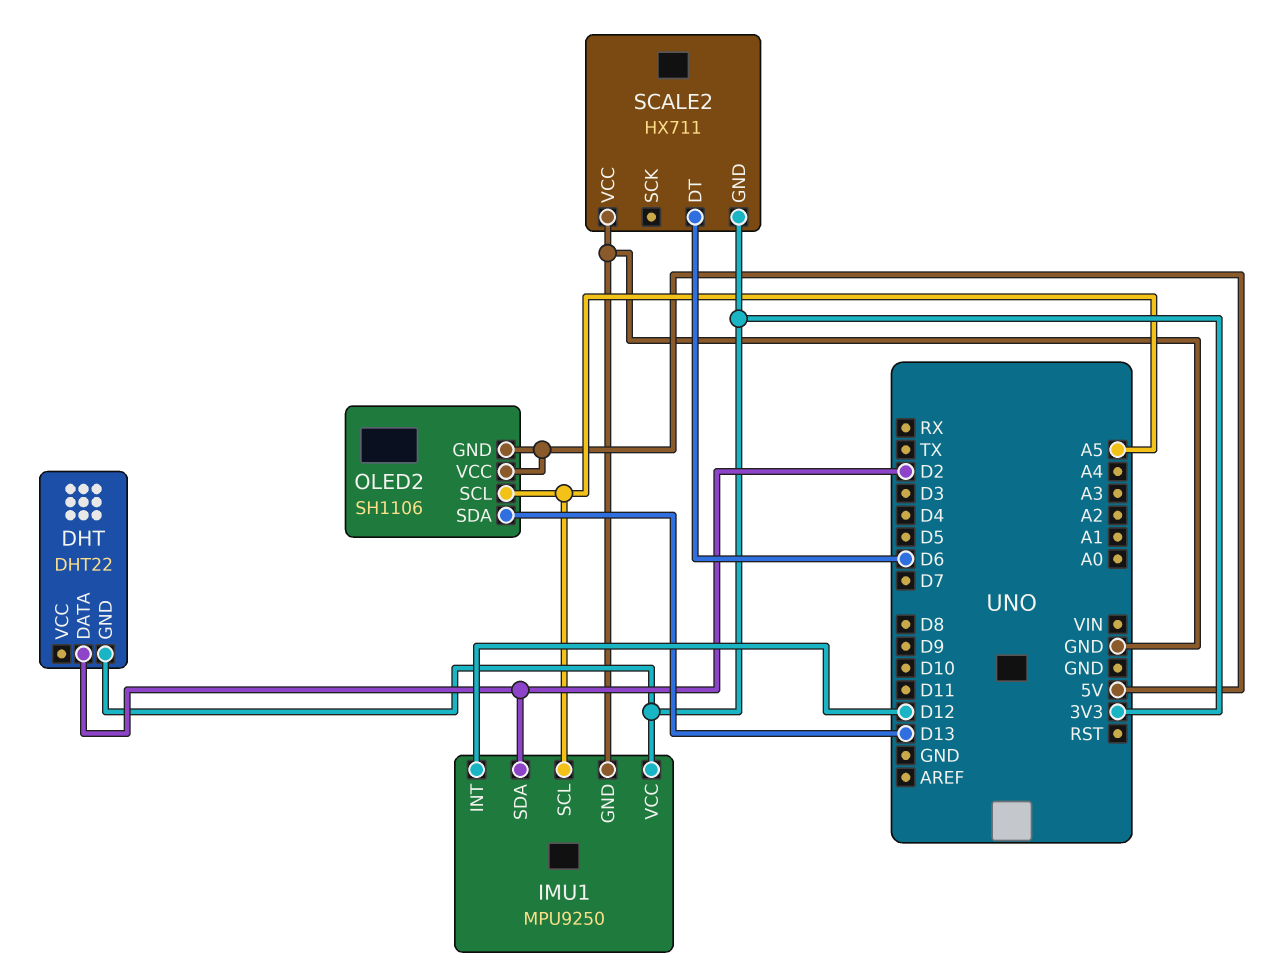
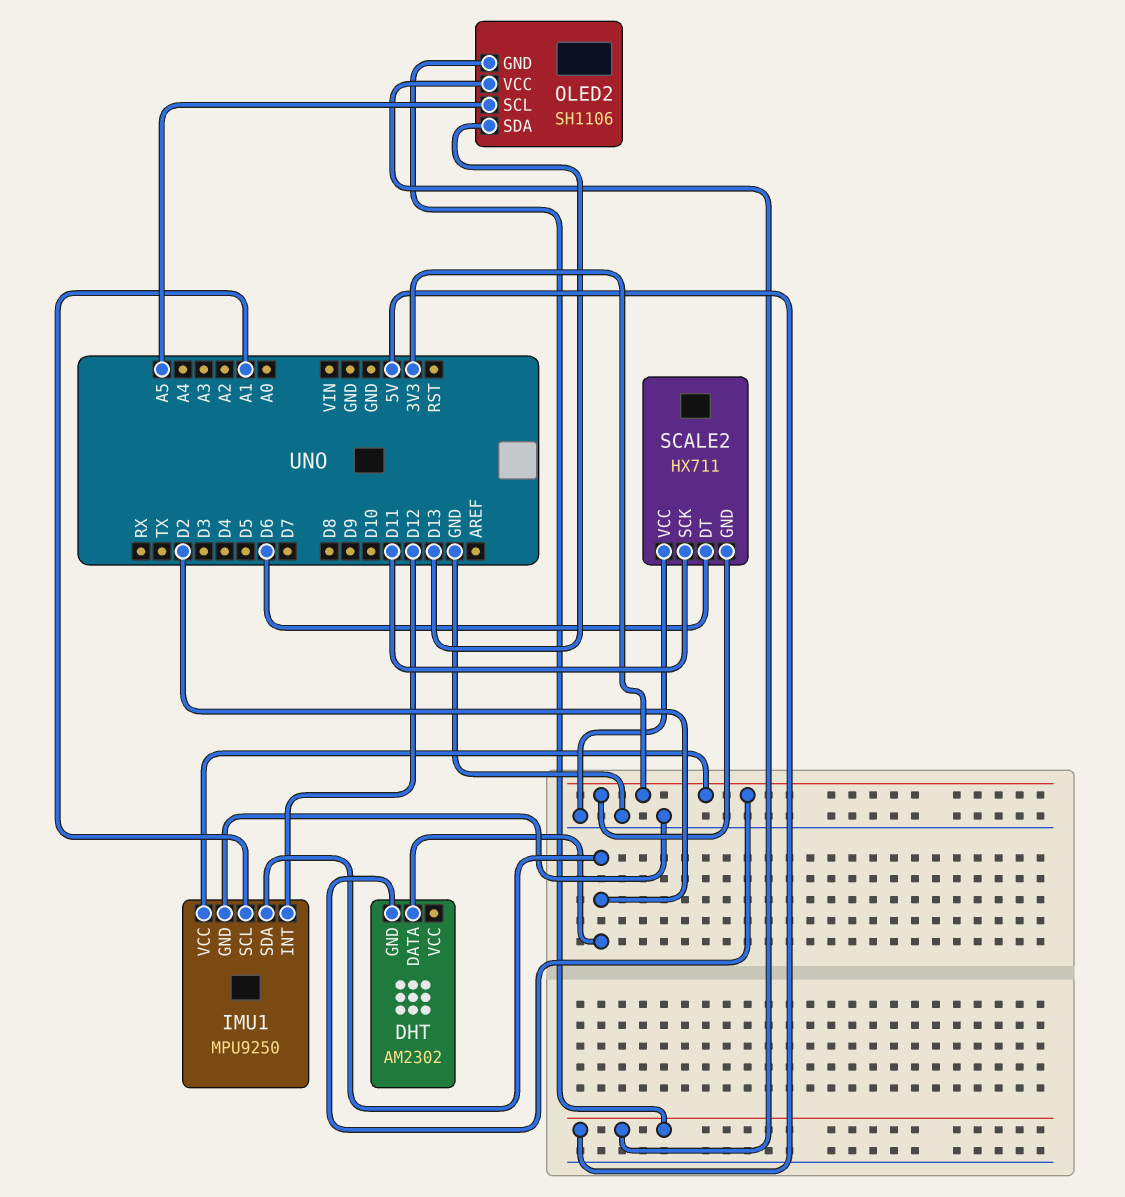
DHT: DHT22 -> AM2302
IMU1 pin SCL: A5 -> A1
SCALE2 pin SCK: none -> D11

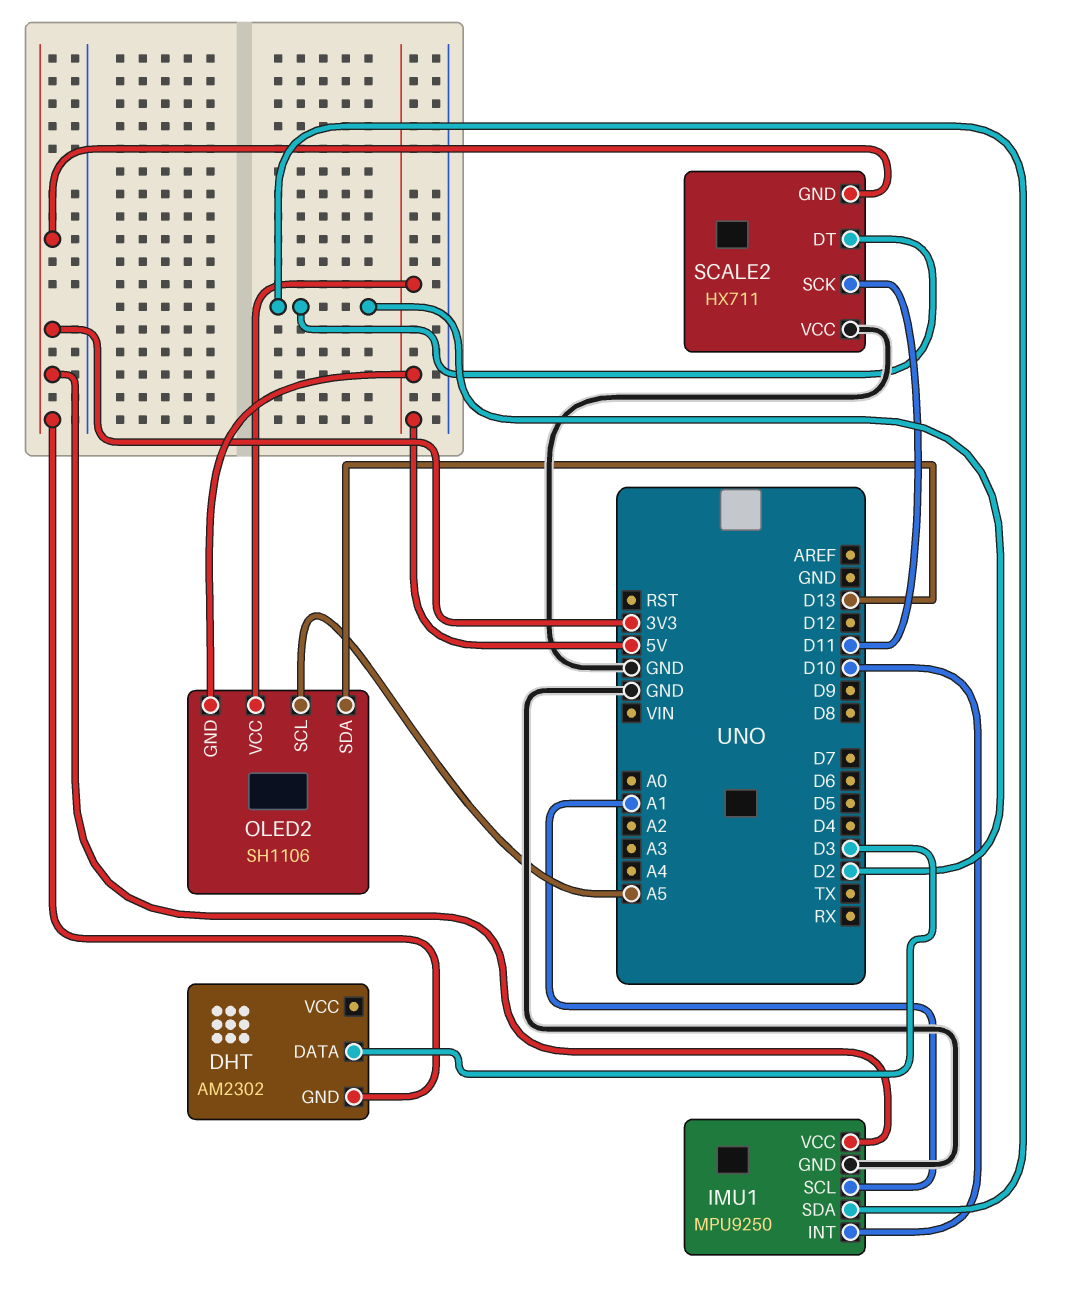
DHT pin DATA: D2 -> D3
IMU1 pin INT: D12 -> D10
SCALE2 pin DT: D6 -> D2

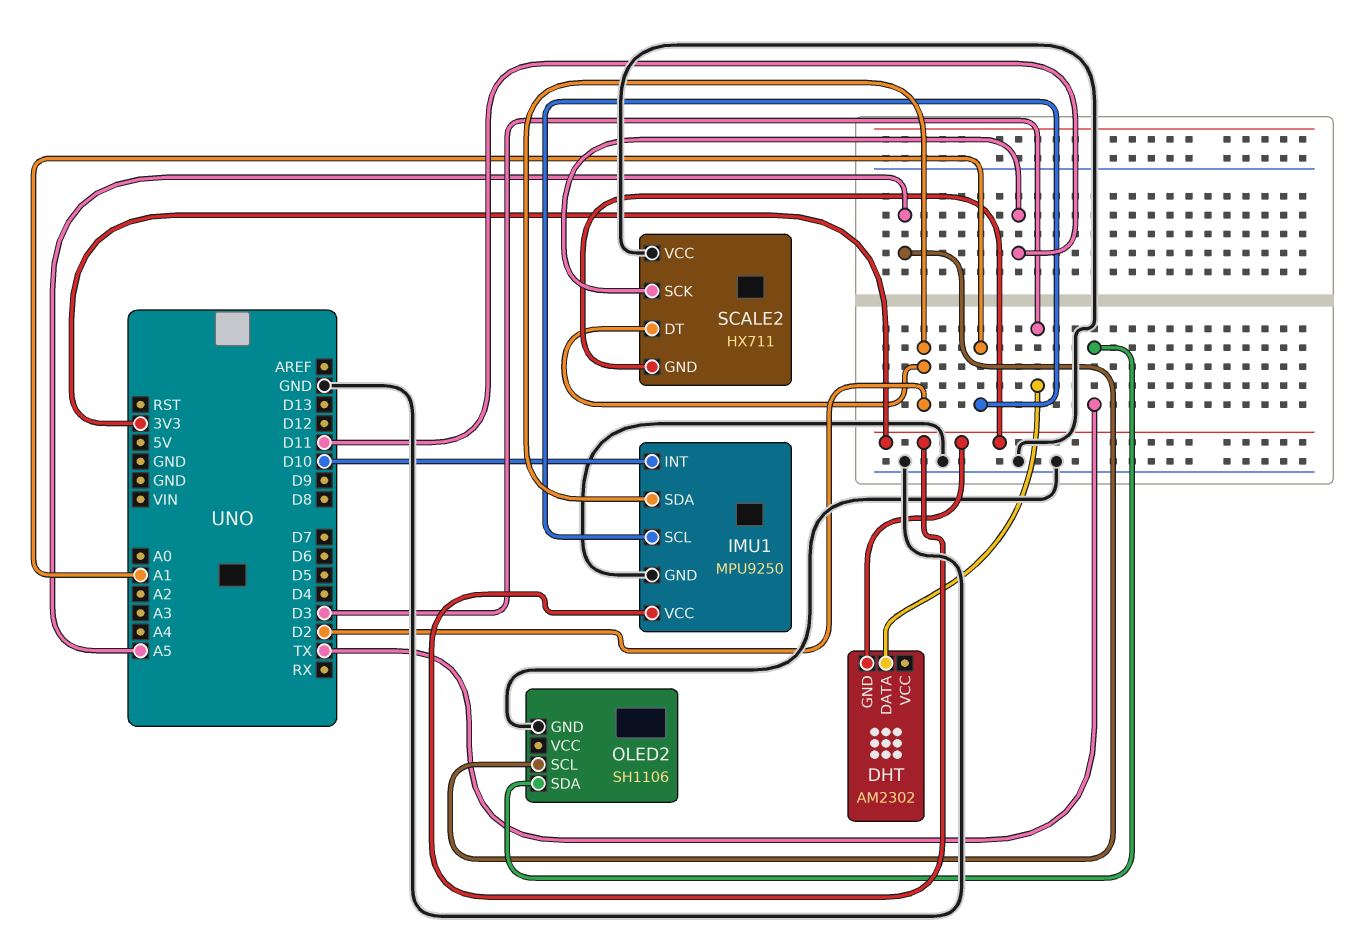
OLED2 pin GND: 5V -> GND
OLED2 pin SDA: D13 -> TX
OLED2 pin VCC: 5V -> none

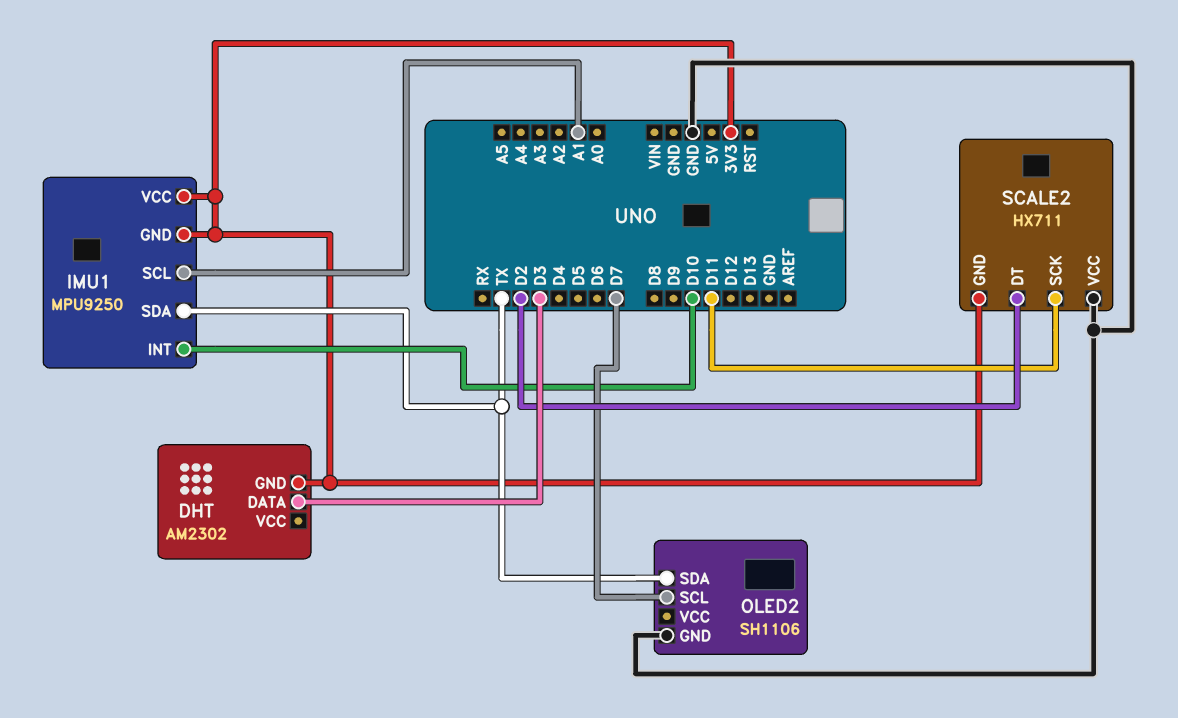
IMU1 pin GND: GND -> 3V3
IMU1 pin SDA: D2 -> TX
OLED2 pin SCL: A5 -> D7

